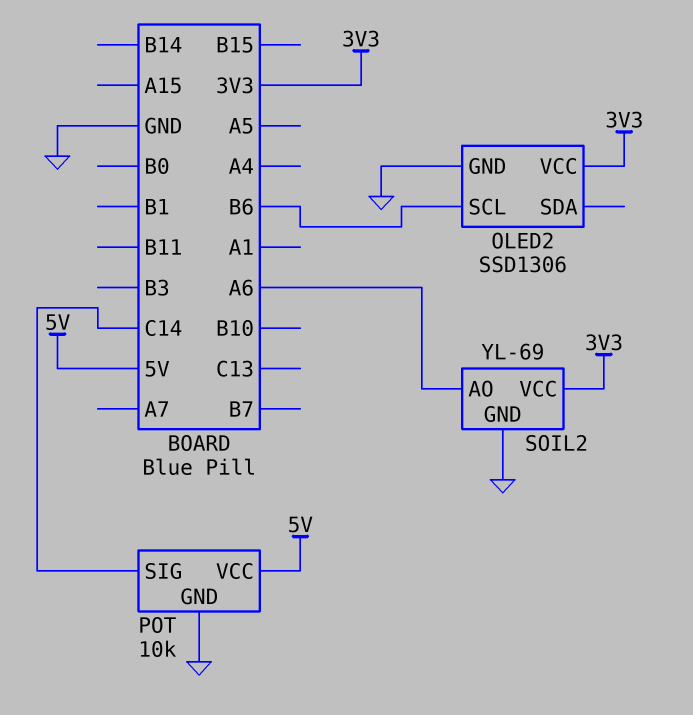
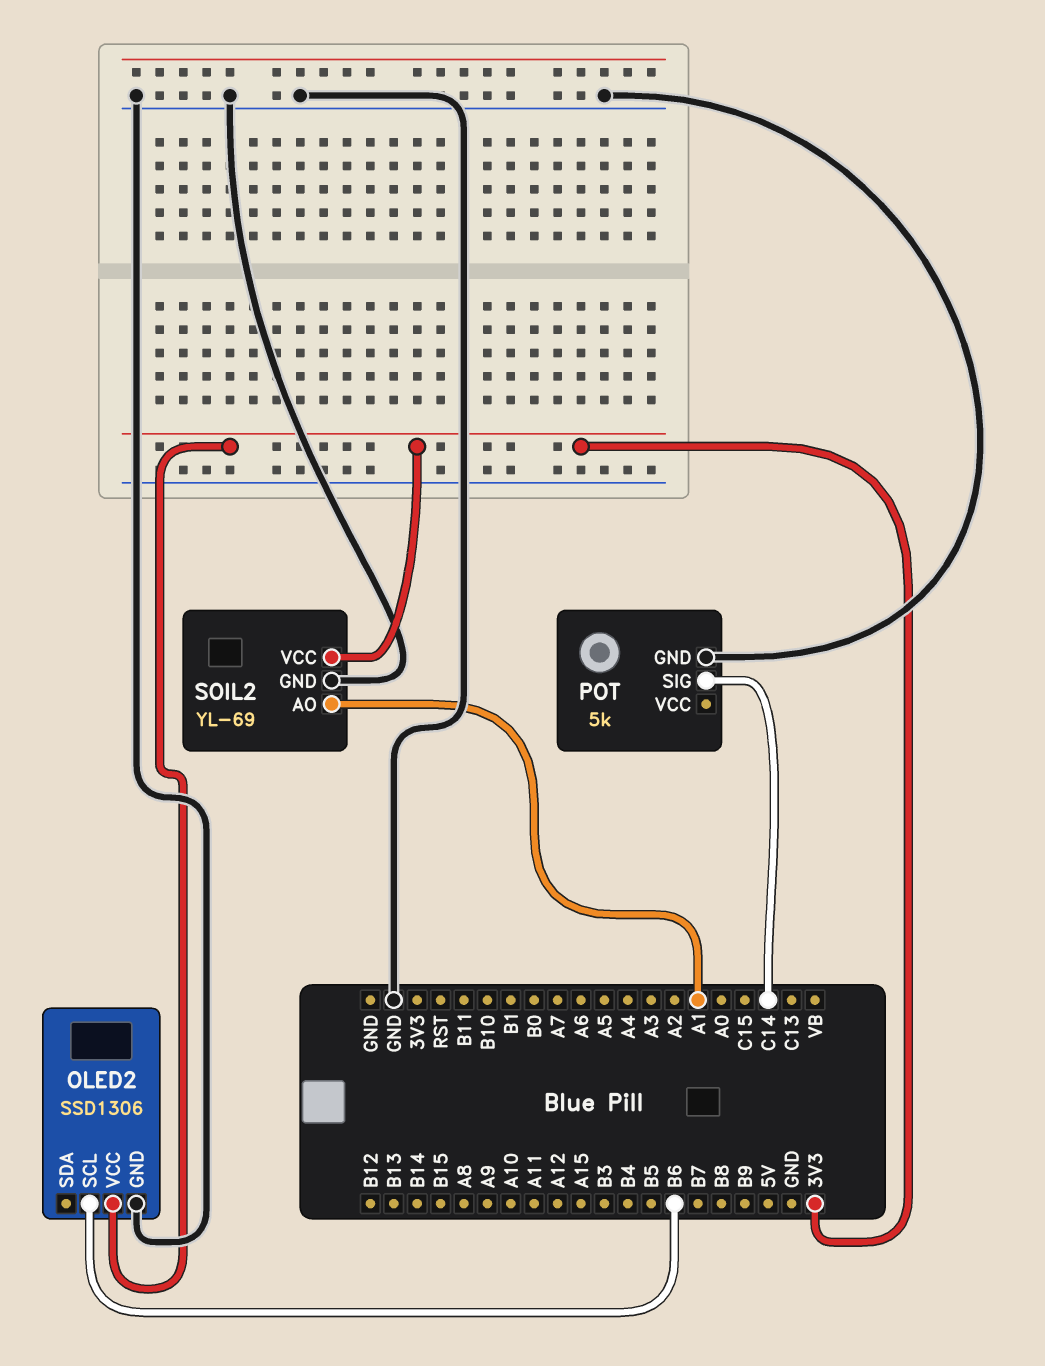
POT: 10k -> 5k
POT pin VCC: 5V -> none
SOIL2 pin AO: A6 -> A1

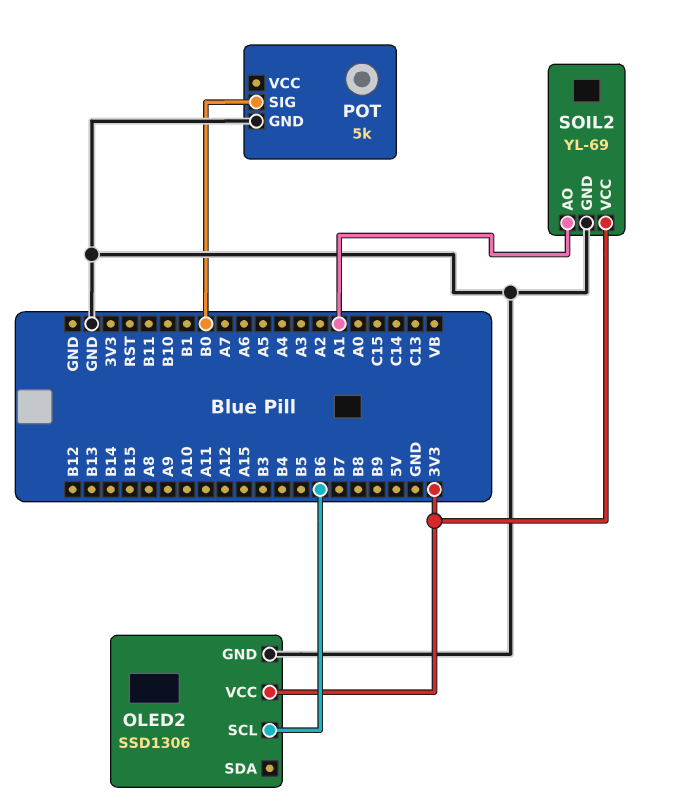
POT pin SIG: C14 -> B0

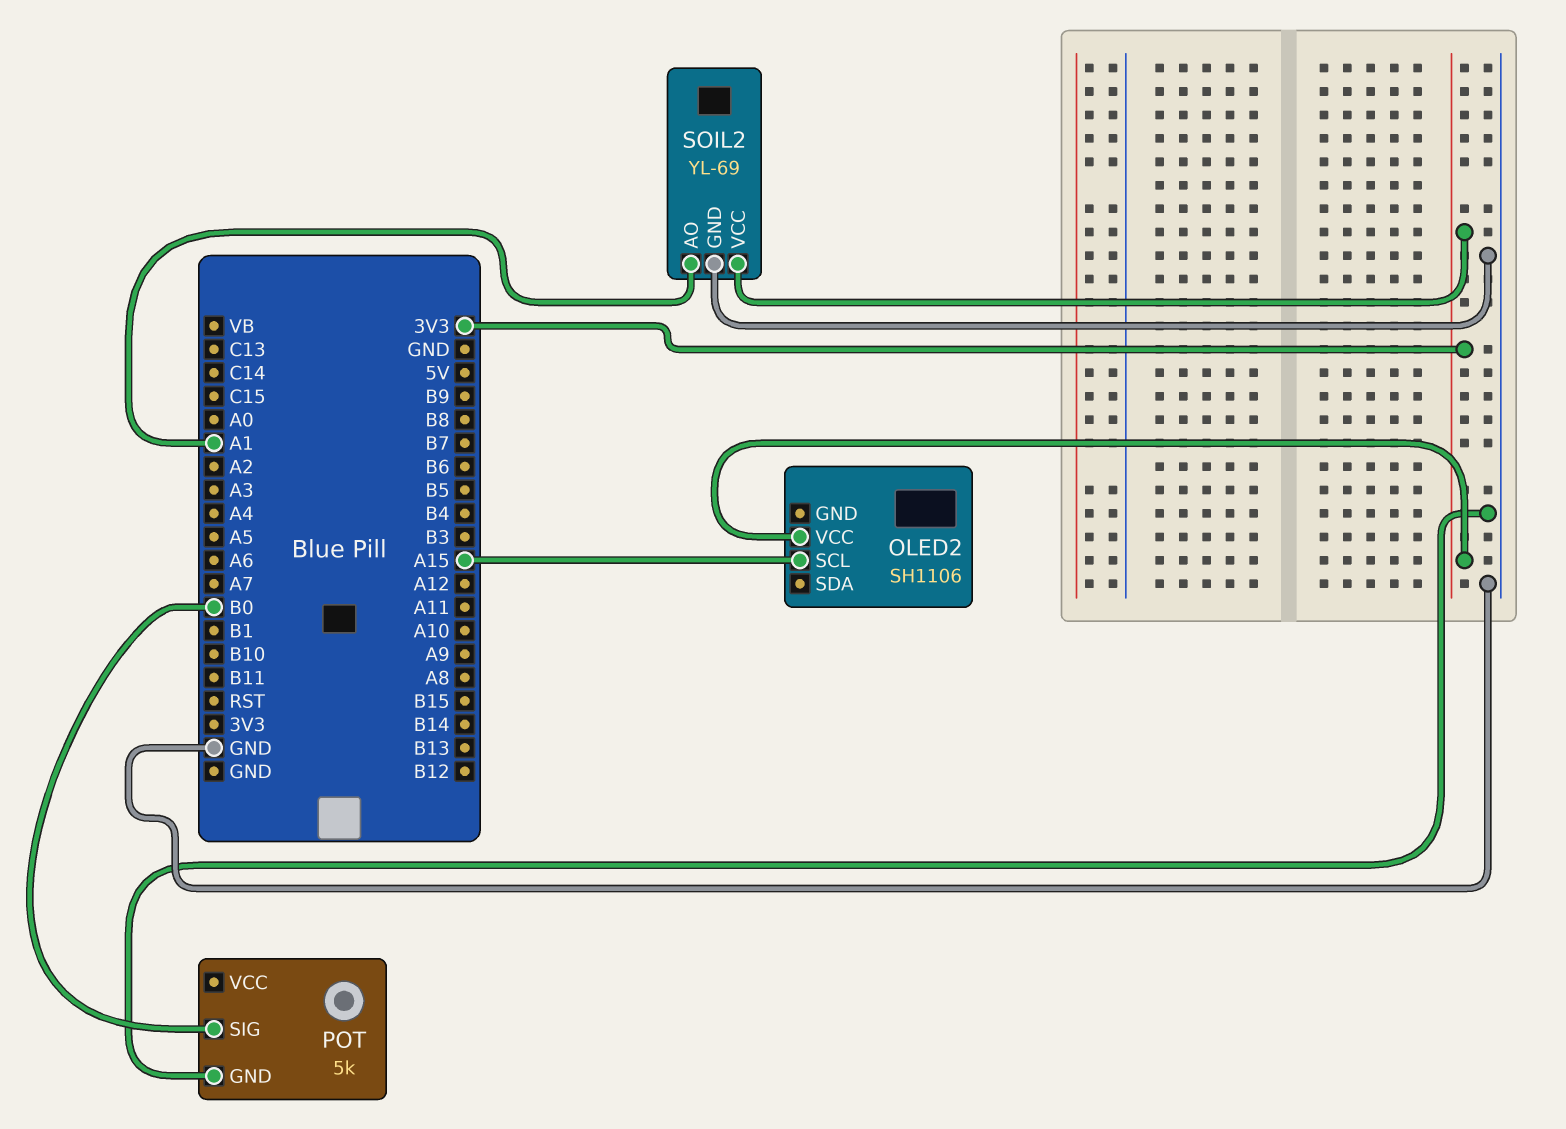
OLED2: SSD1306 -> SH1106
OLED2 pin GND: GND -> none
OLED2 pin SCL: B6 -> A15

